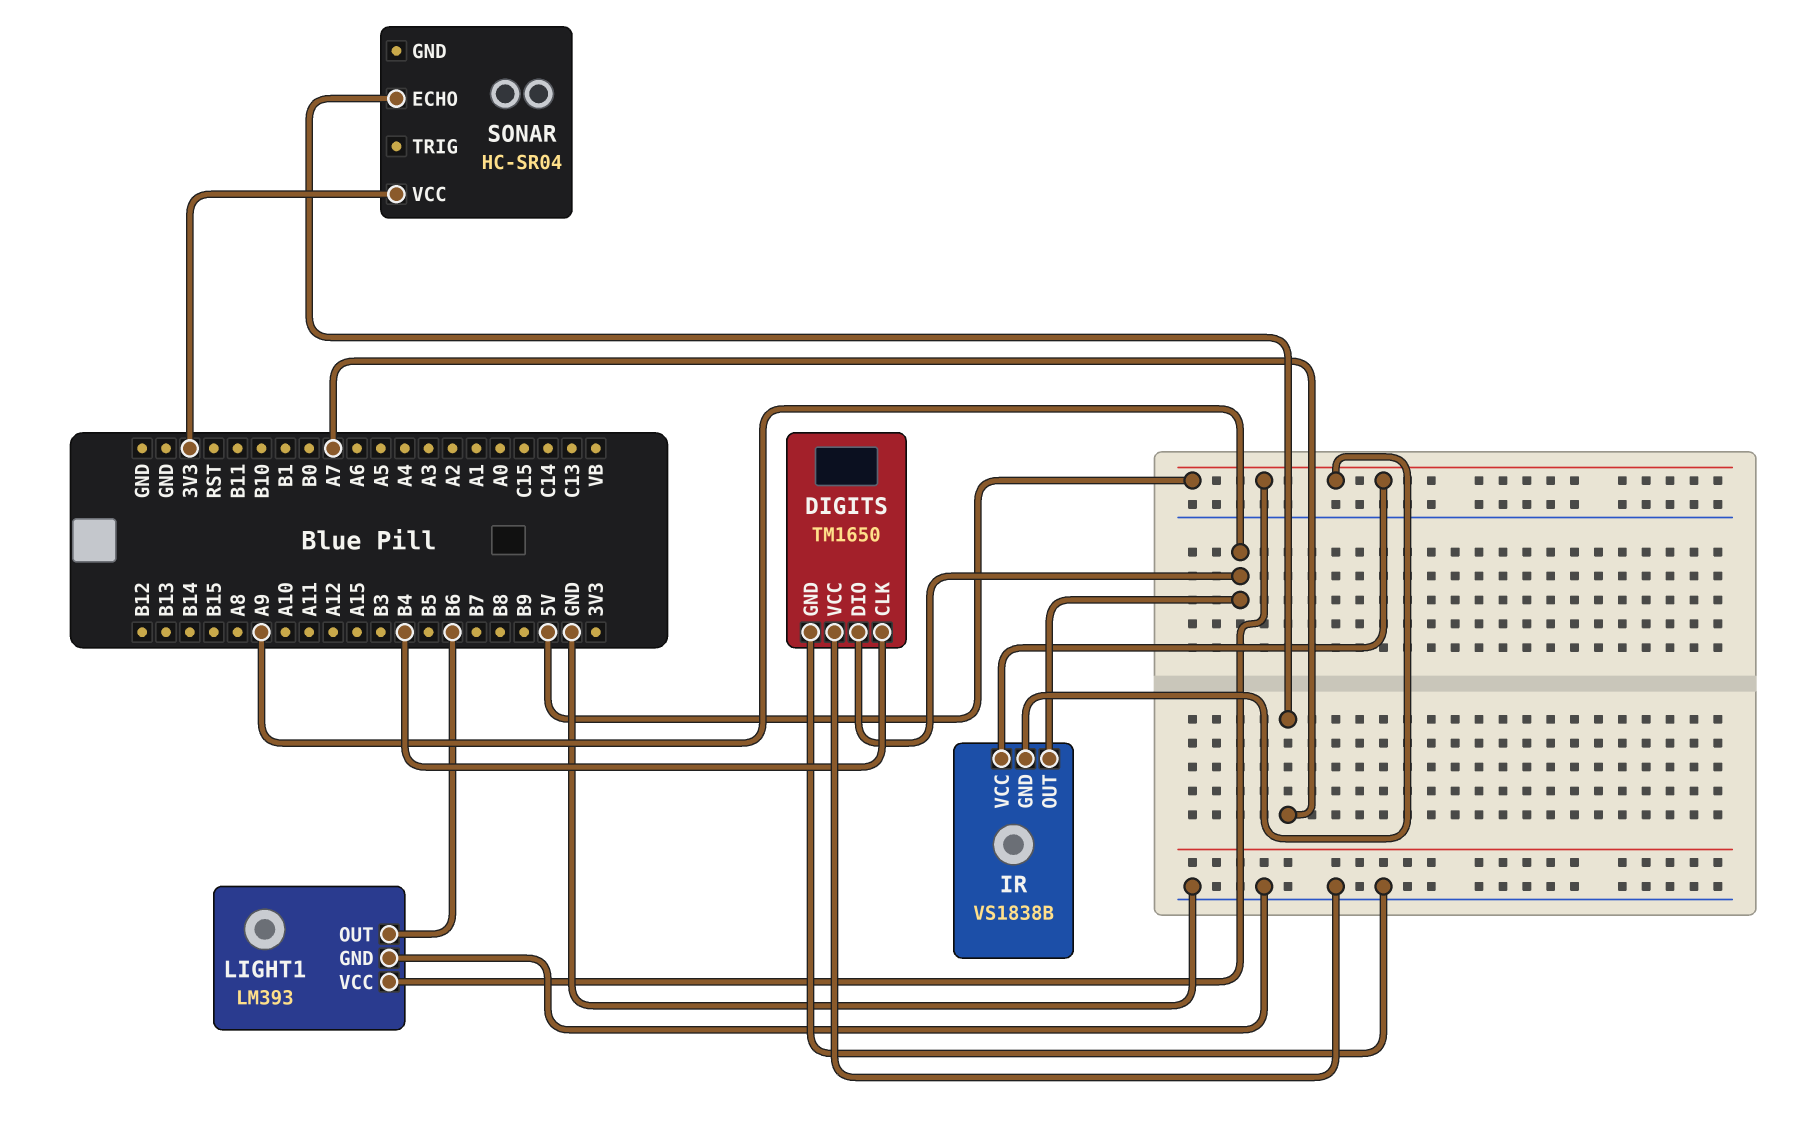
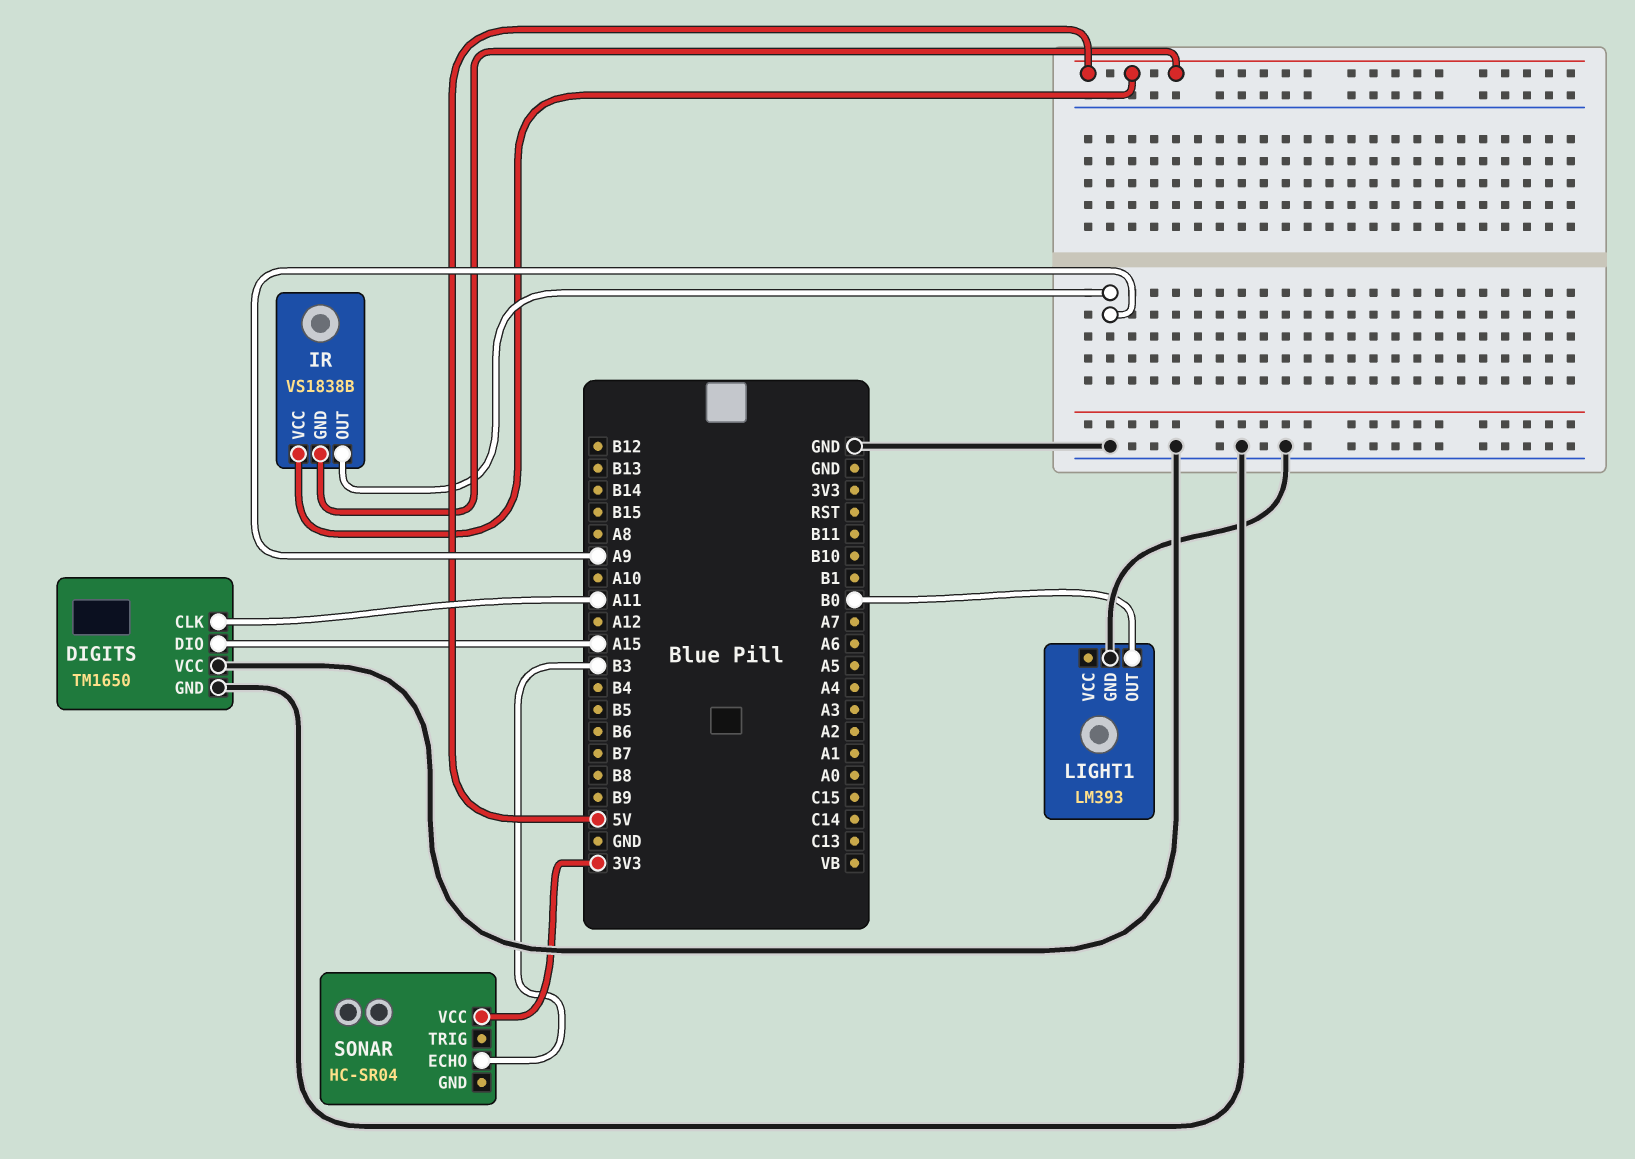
DIGITS pin CLK: B4 -> A11
DIGITS pin DIO: A9 -> A15
LIGHT1 pin OUT: B6 -> B0
LIGHT1 pin VCC: 5V -> none
SONAR pin ECHO: A7 -> B3

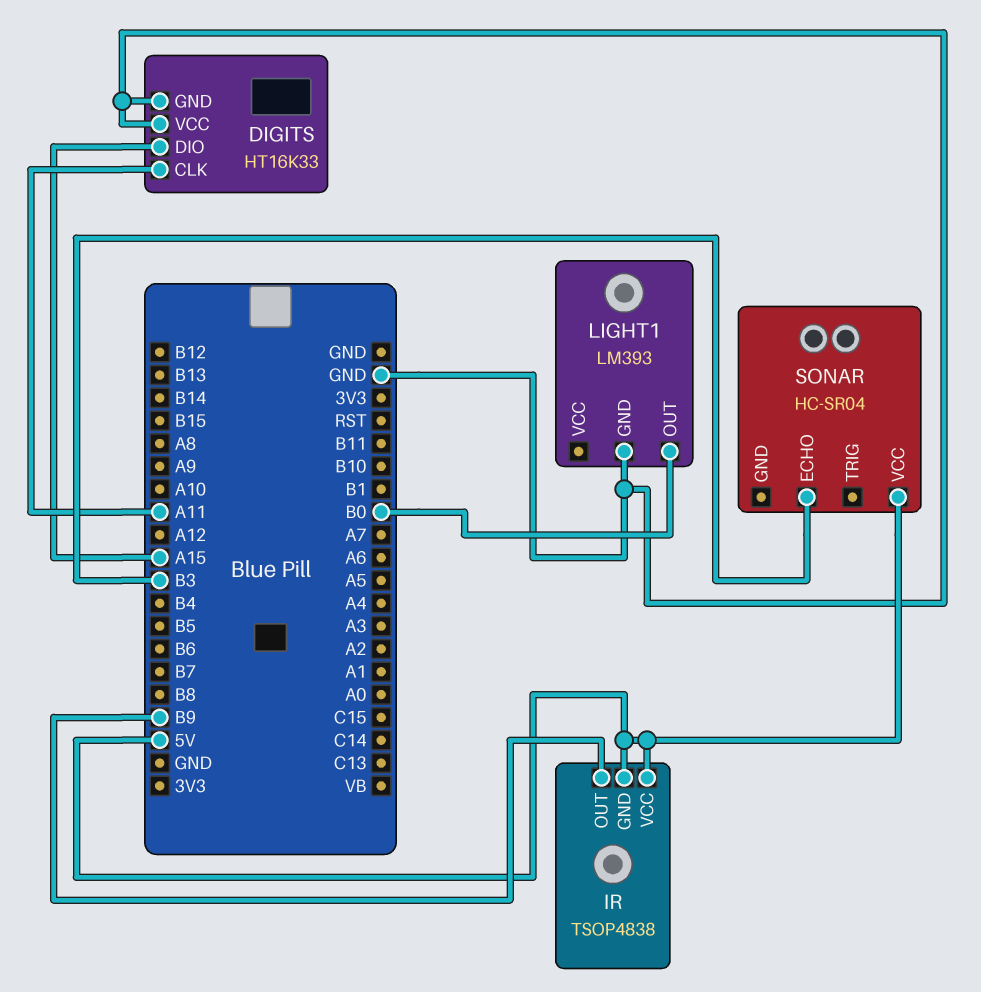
DIGITS: TM1650 -> HT16K33
IR: VS1838B -> TSOP4838
IR pin OUT: A9 -> B9
SONAR pin VCC: 3V3 -> 5V

